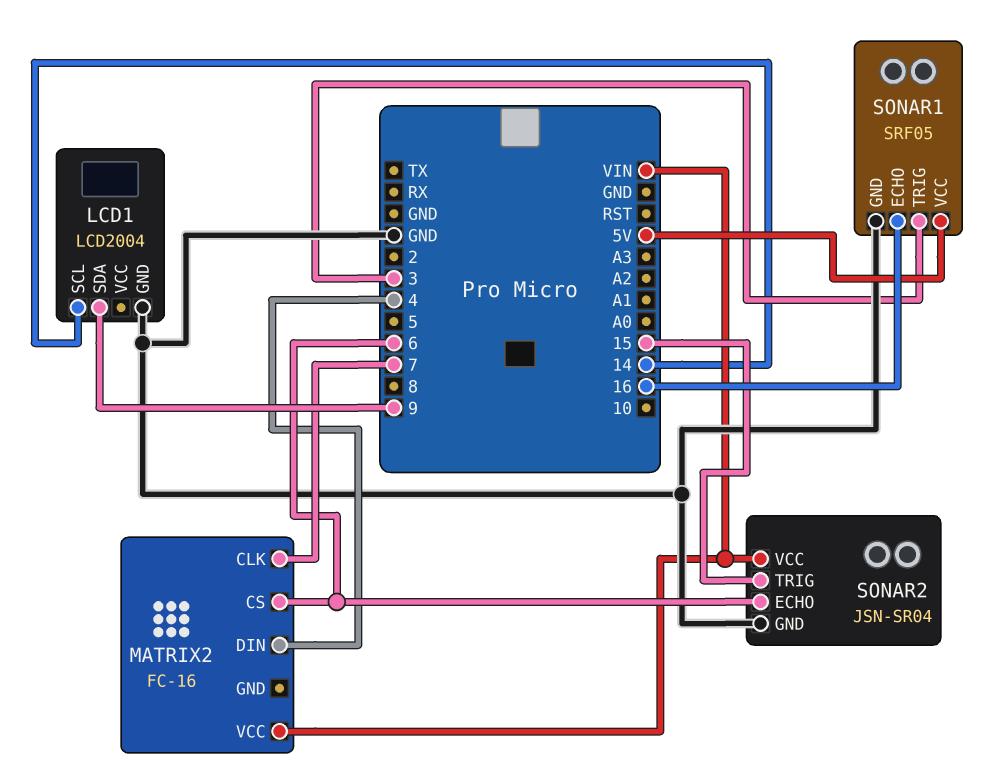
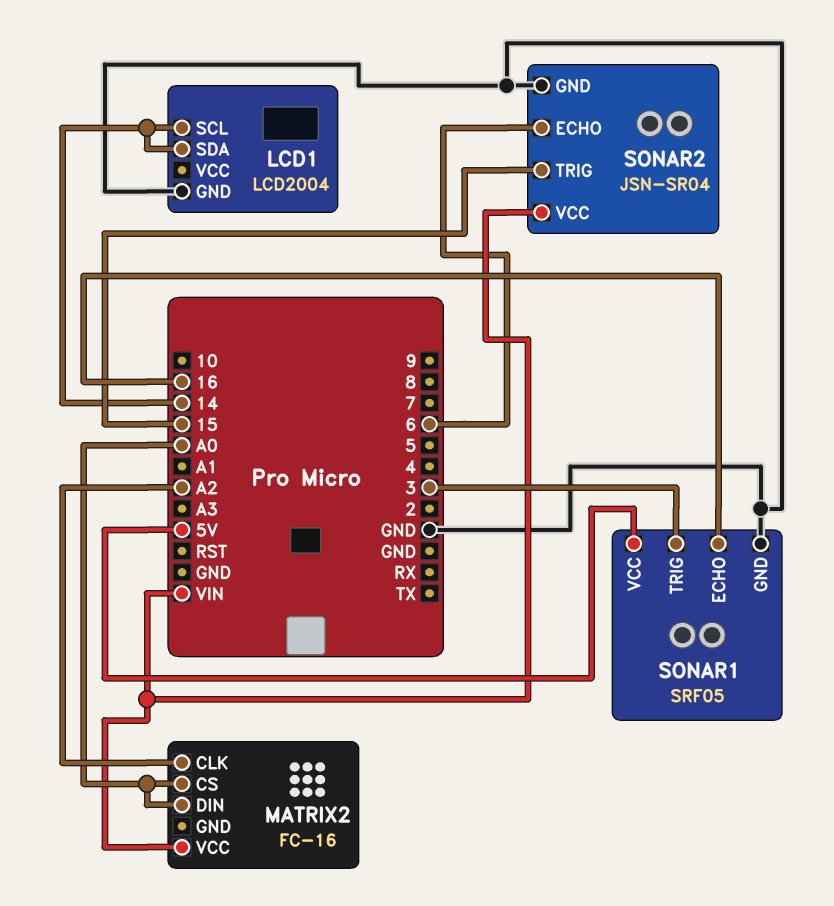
LCD1 pin SDA: 9 -> 14
MATRIX2 pin CLK: 7 -> A2
MATRIX2 pin CS: 6 -> A0
MATRIX2 pin DIN: 4 -> A0

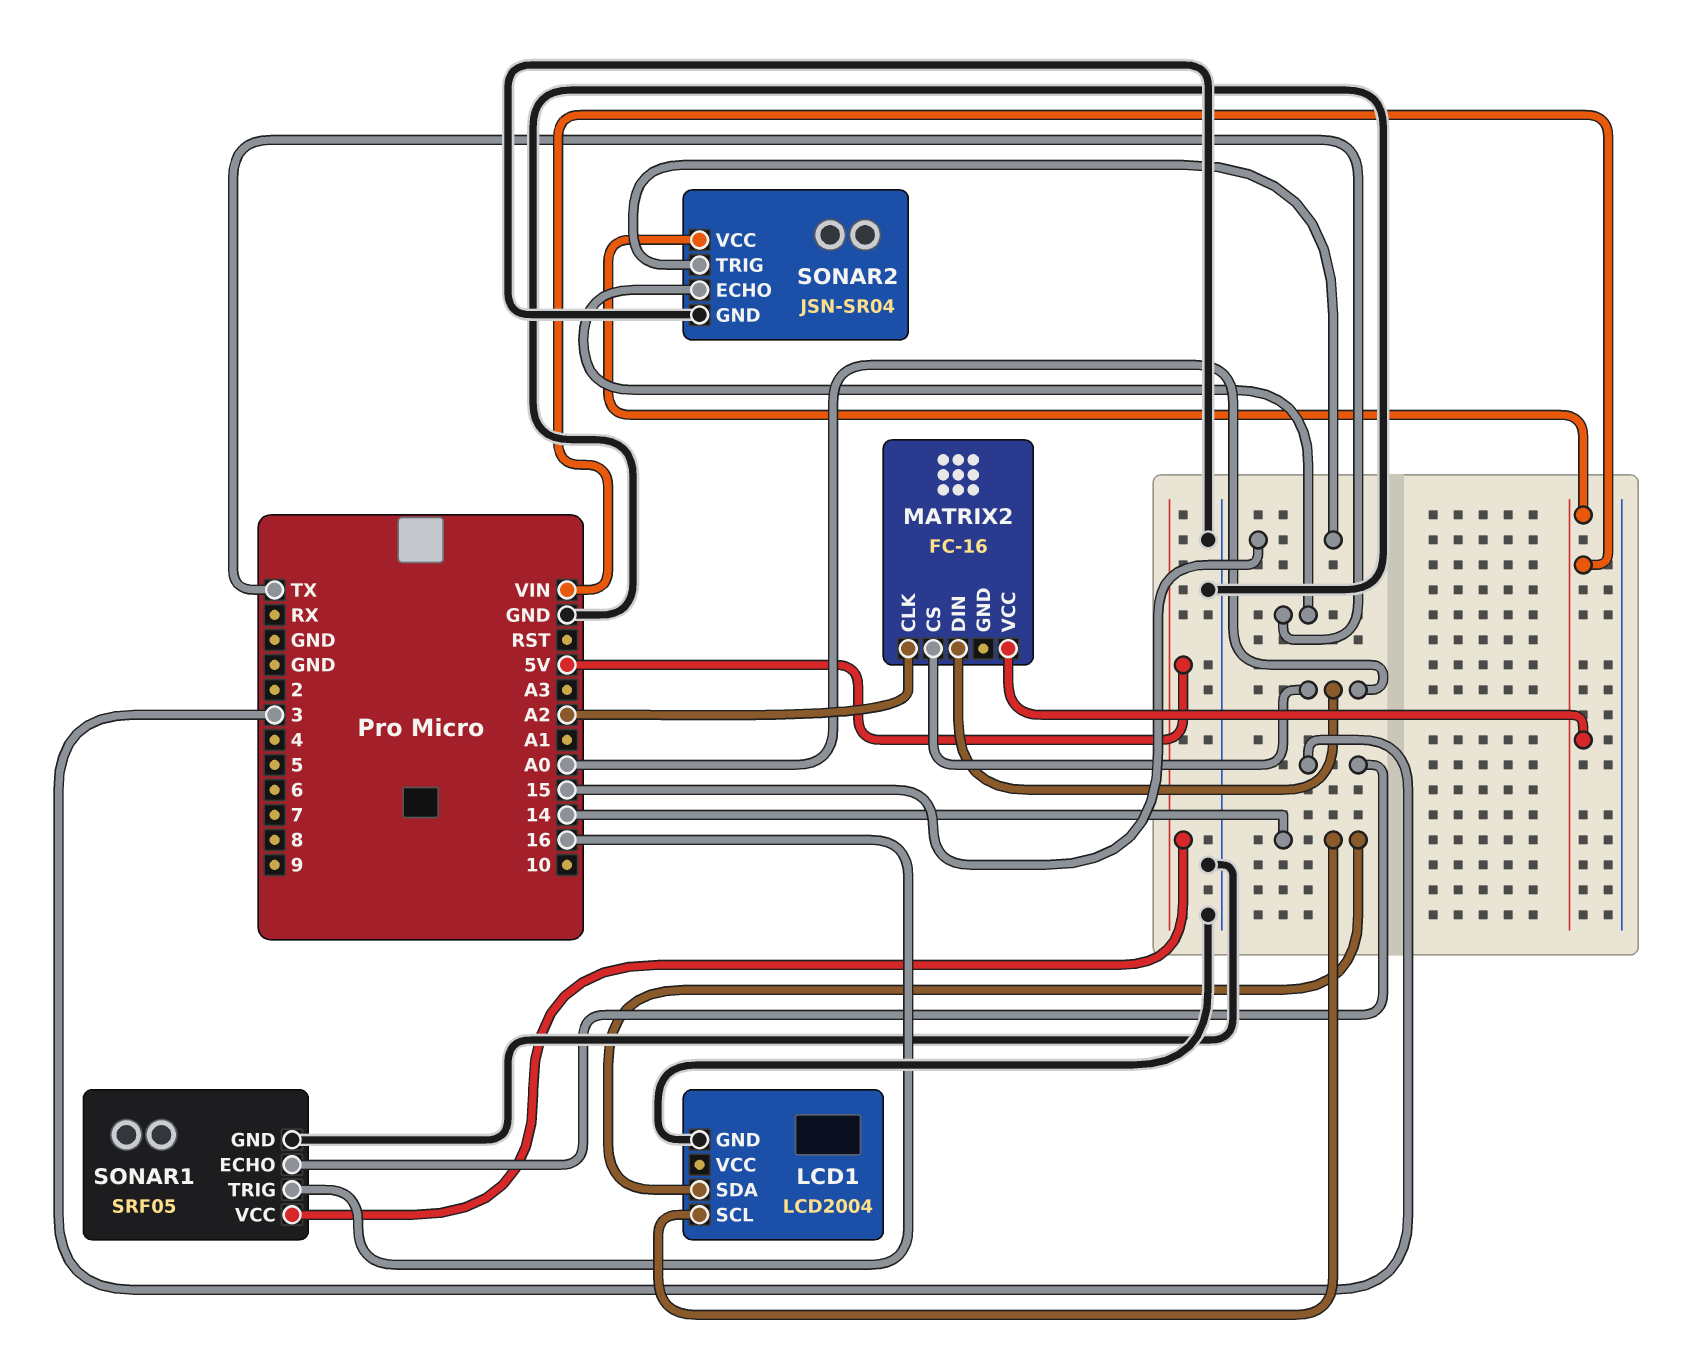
SONAR1 pin ECHO: 16 -> 3
SONAR1 pin TRIG: 3 -> 16
SONAR2 pin ECHO: 6 -> TX

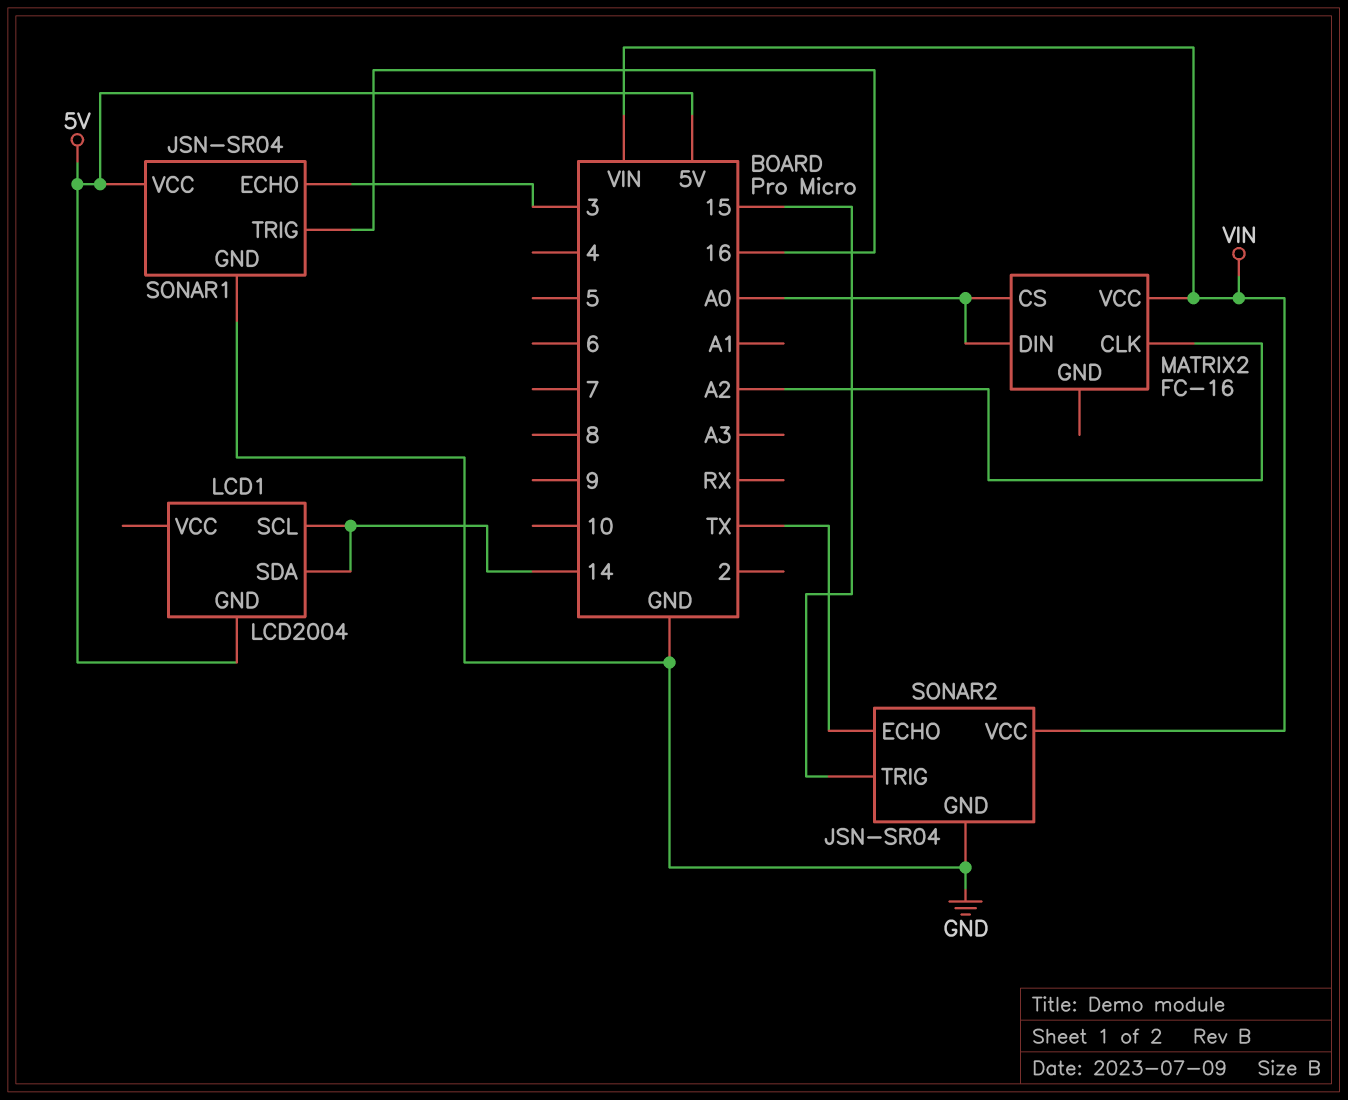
LCD1 pin GND: GND -> 5V
SONAR1: SRF05 -> JSN-SR04

